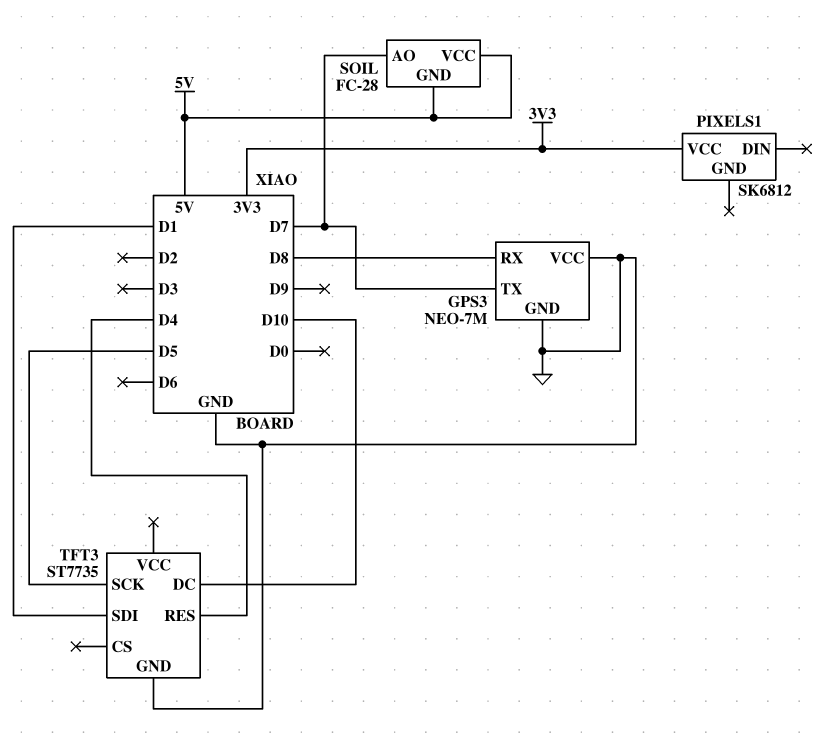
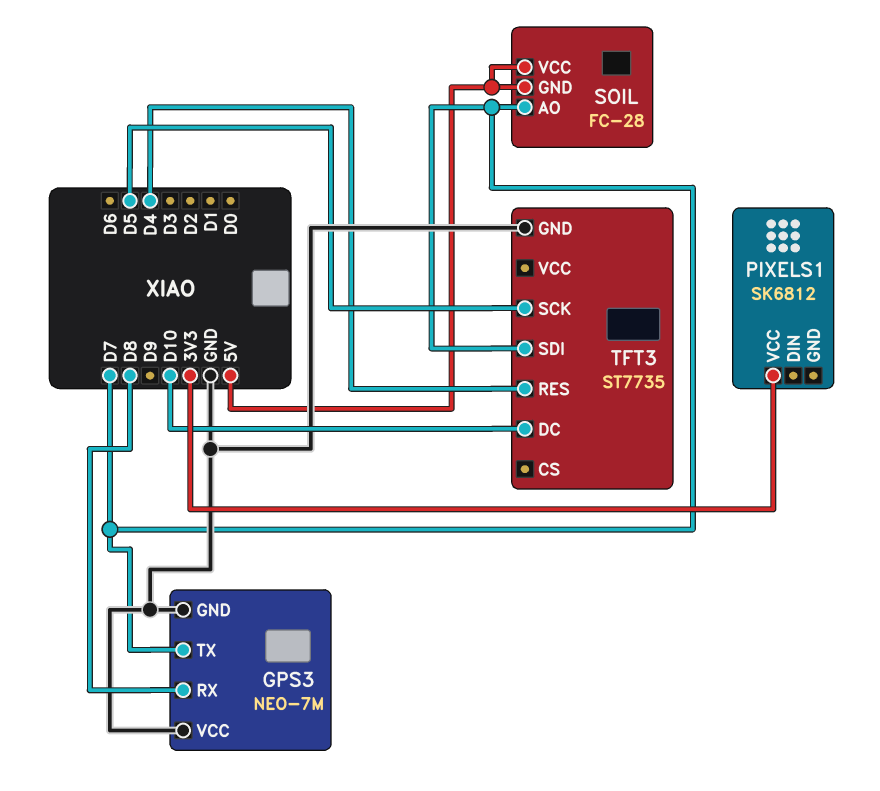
TFT3 pin SDI: D1 -> D7

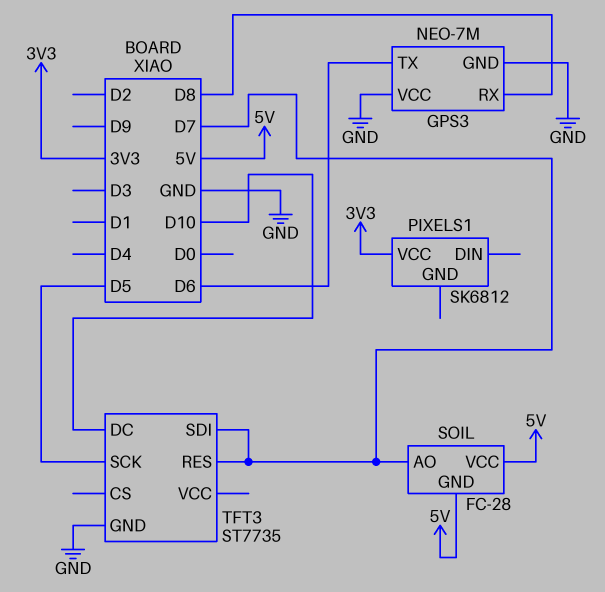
GPS3 pin TX: D7 -> D6
TFT3 pin RES: D4 -> D7

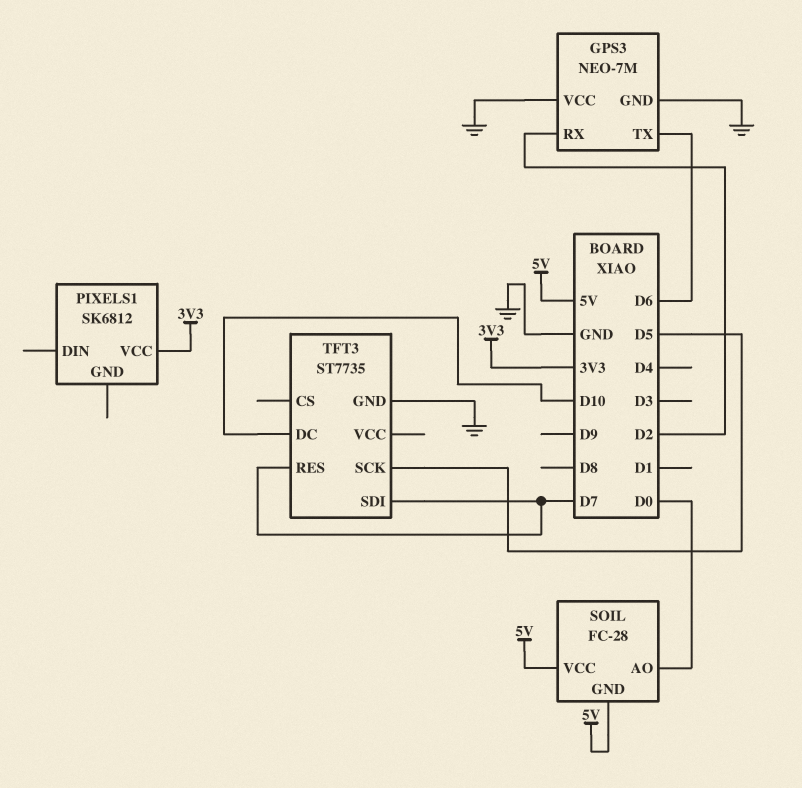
GPS3 pin RX: D8 -> D2
SOIL pin AO: D7 -> D0

